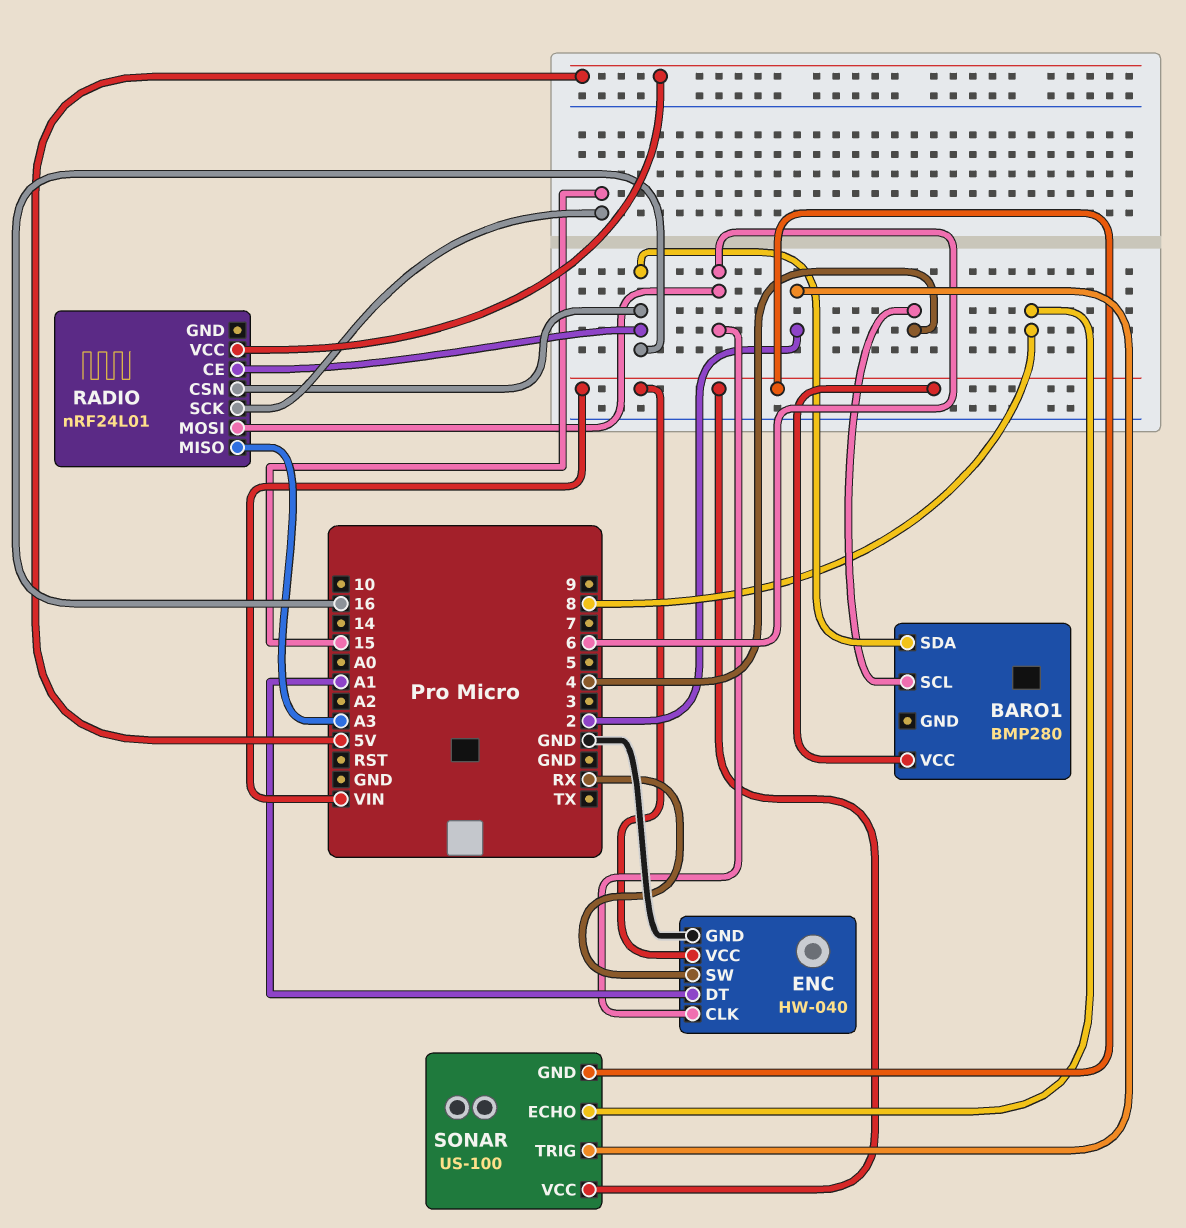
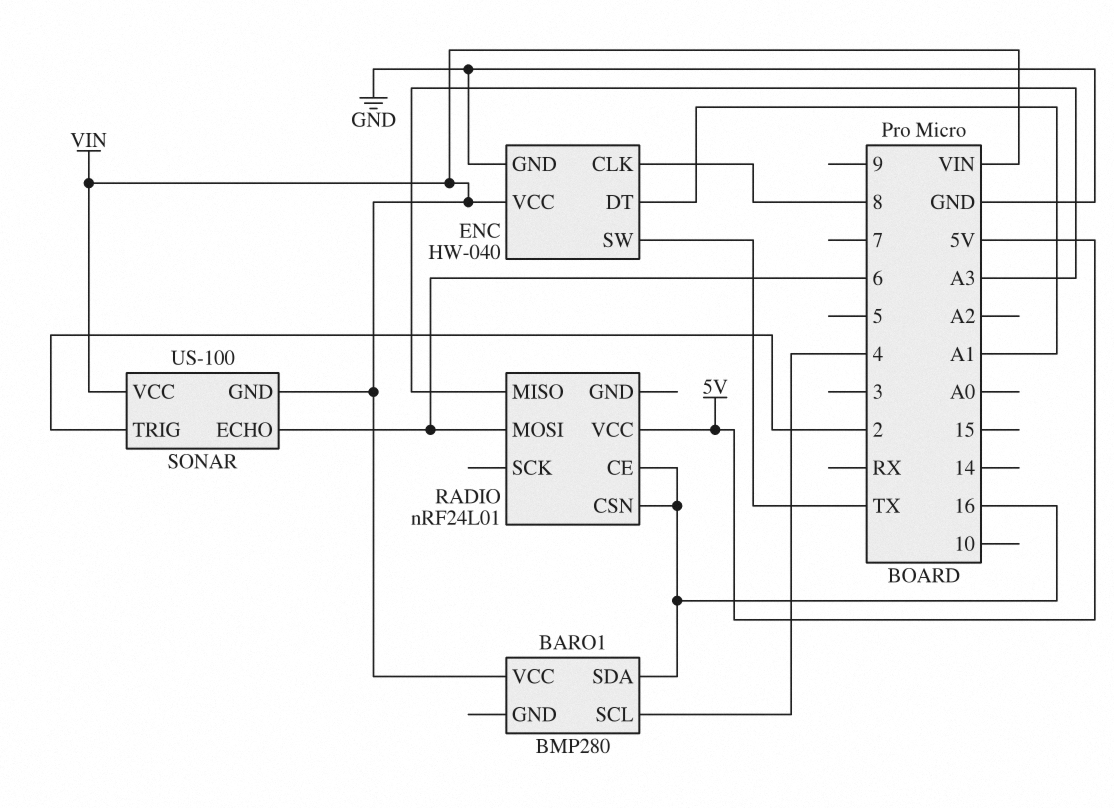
ENC pin CLK: 6 -> 8
ENC pin SW: RX -> TX
RADIO pin SCK: 15 -> none
SONAR pin ECHO: 8 -> 6

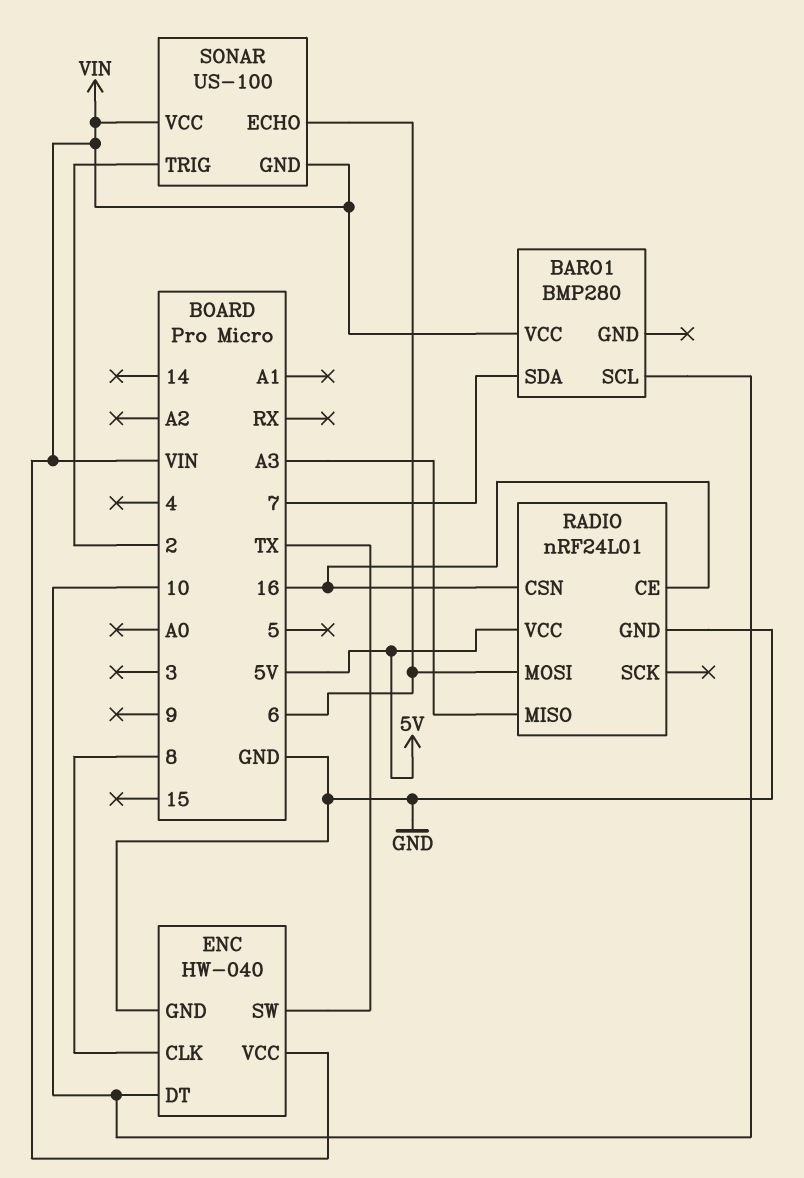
BARO1 pin SCL: 4 -> 10
BARO1 pin SDA: 16 -> 7
ENC pin DT: A1 -> 10
RADIO pin GND: none -> GND

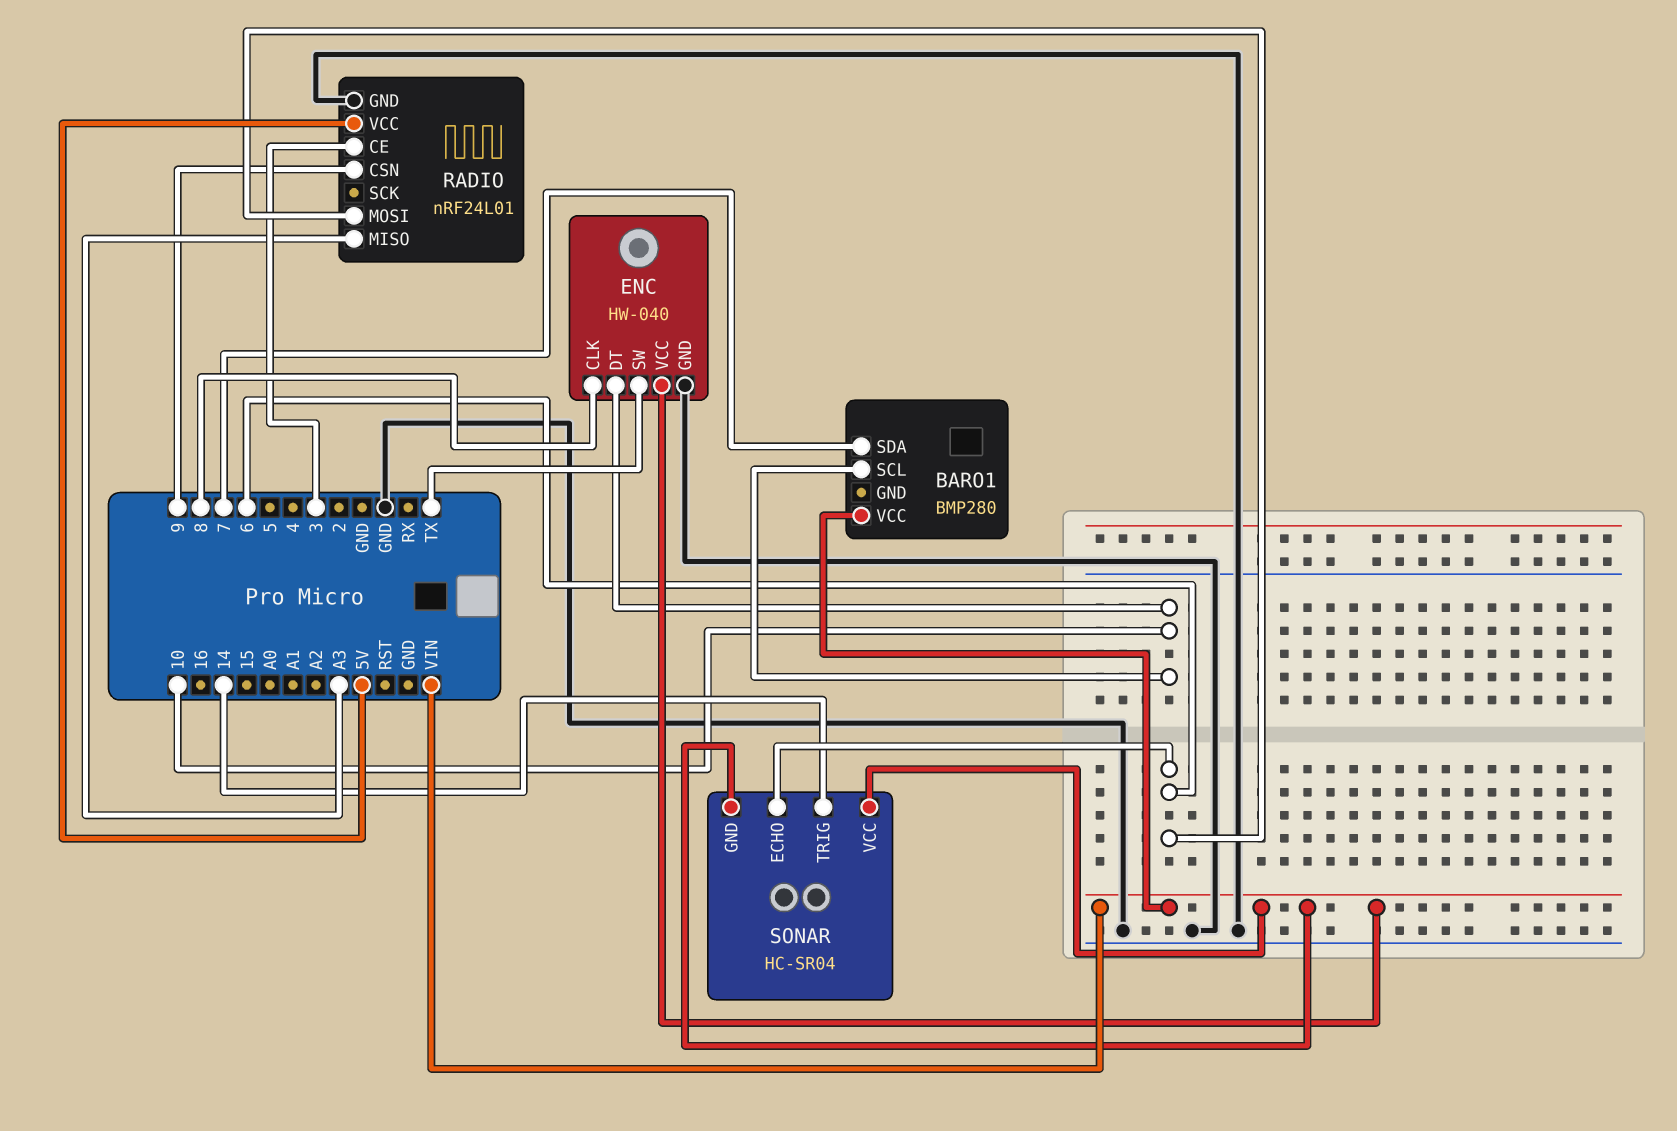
RADIO pin CE: 16 -> 3
RADIO pin CSN: 16 -> 9
SONAR: US-100 -> HC-SR04
SONAR pin TRIG: 2 -> 14

